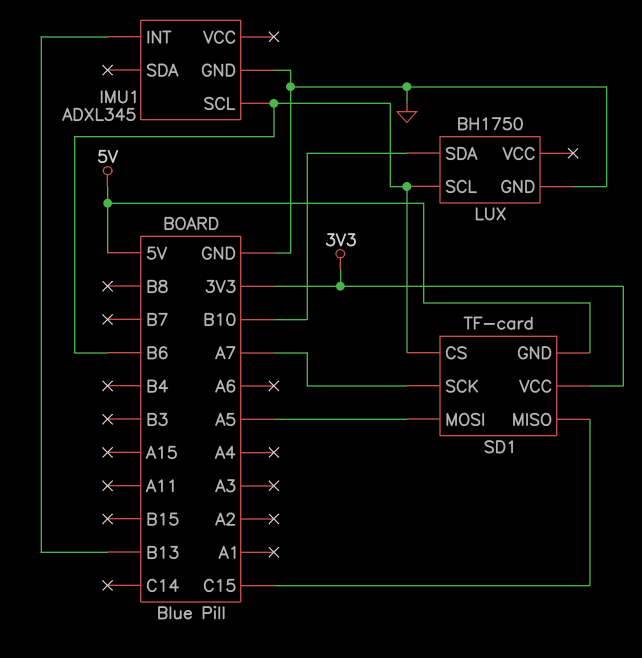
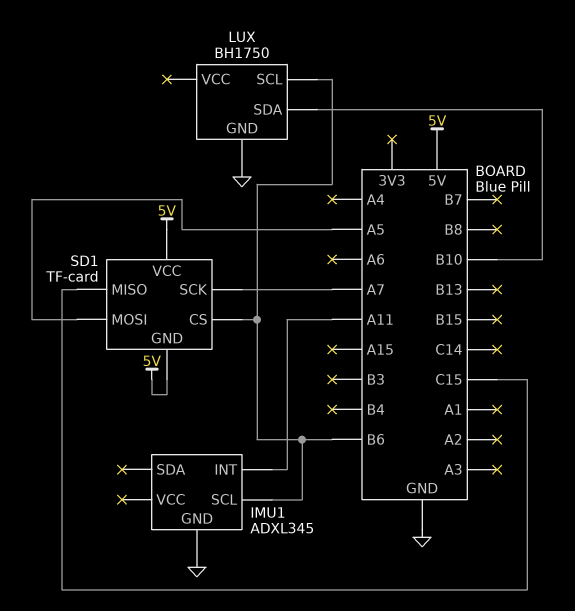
IMU1 pin INT: B13 -> A11
SD1 pin VCC: 3V3 -> 5V

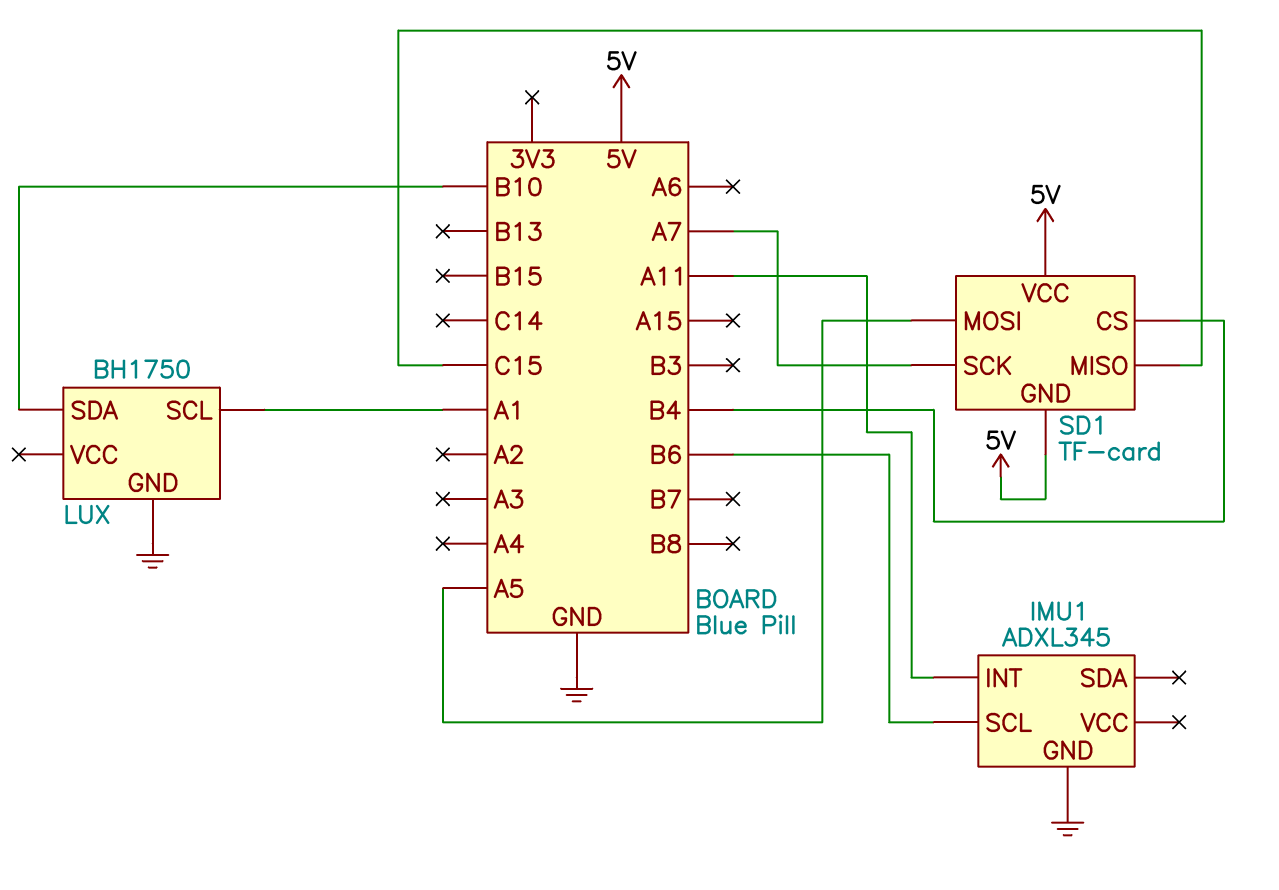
LUX pin SCL: B6 -> A1
SD1 pin CS: B6 -> B4

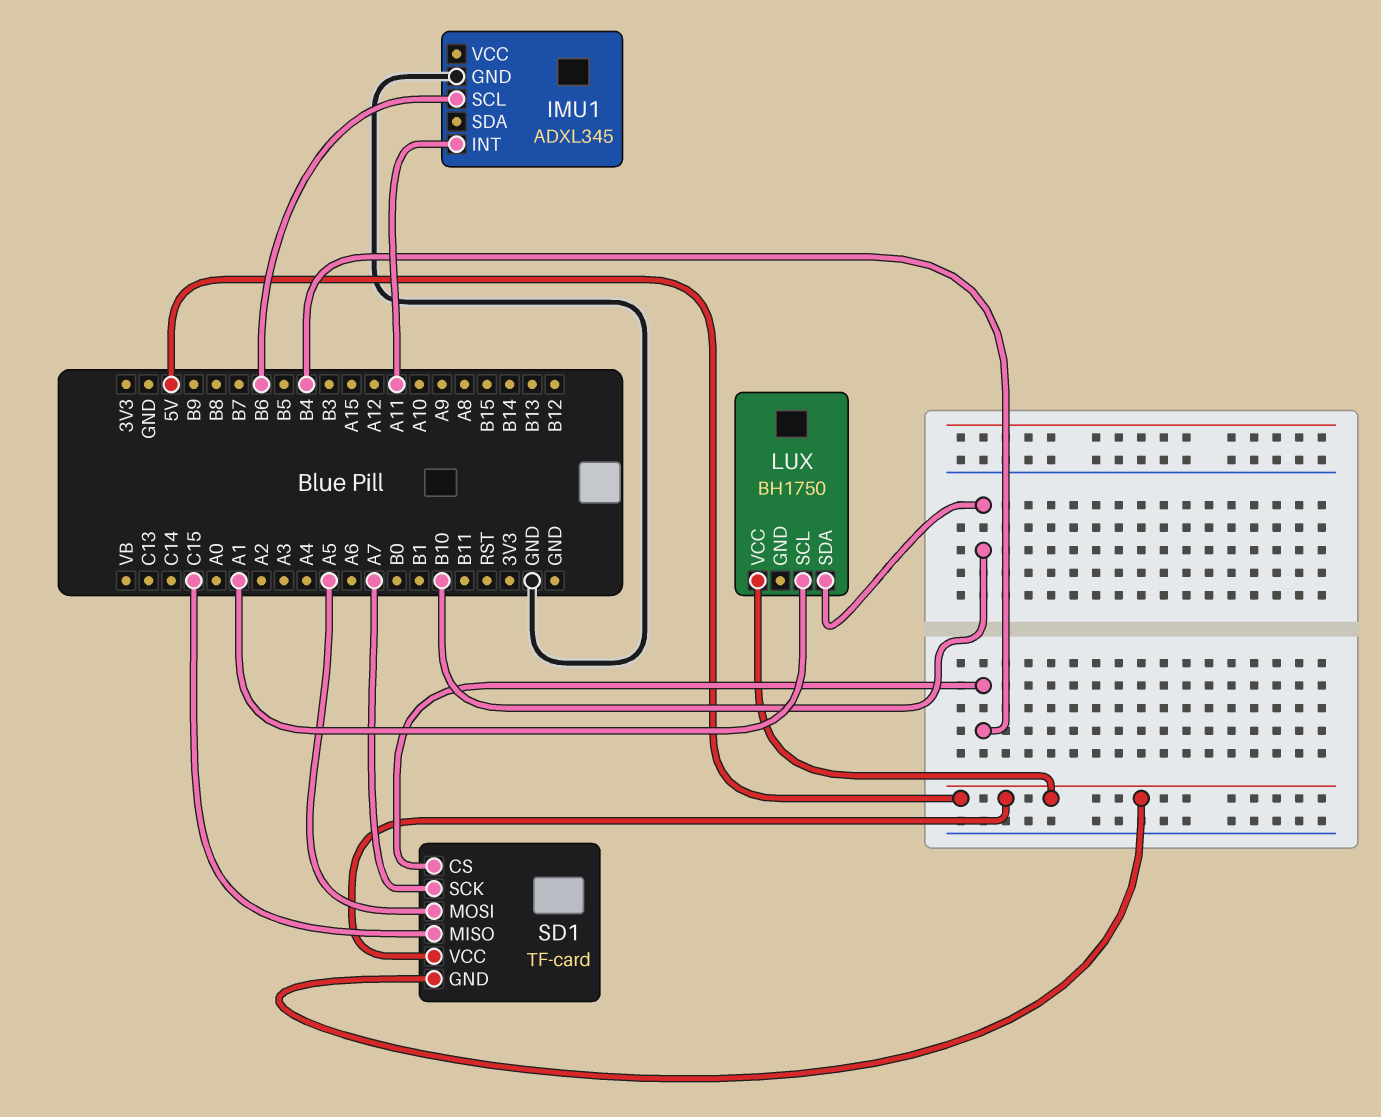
LUX pin GND: GND -> none
LUX pin VCC: none -> 5V

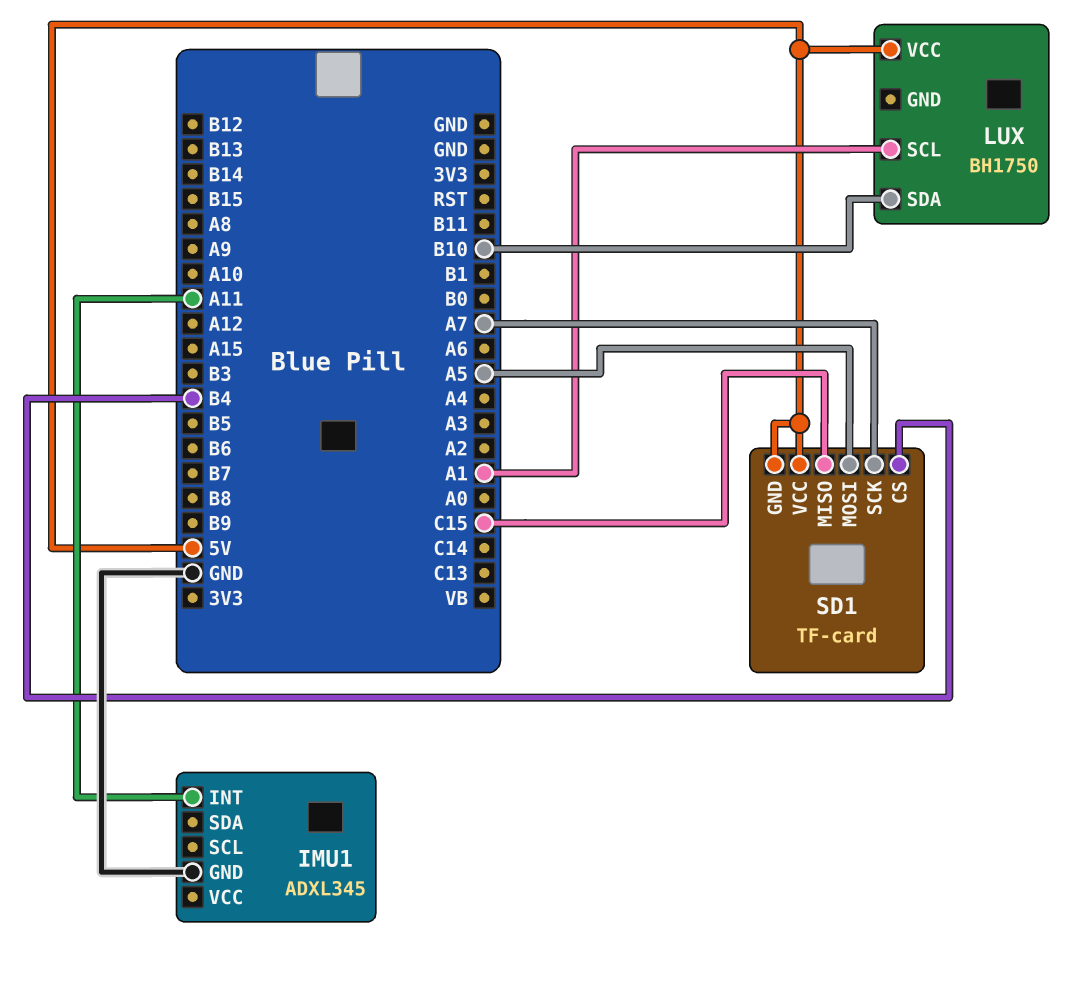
IMU1 pin SCL: B6 -> none

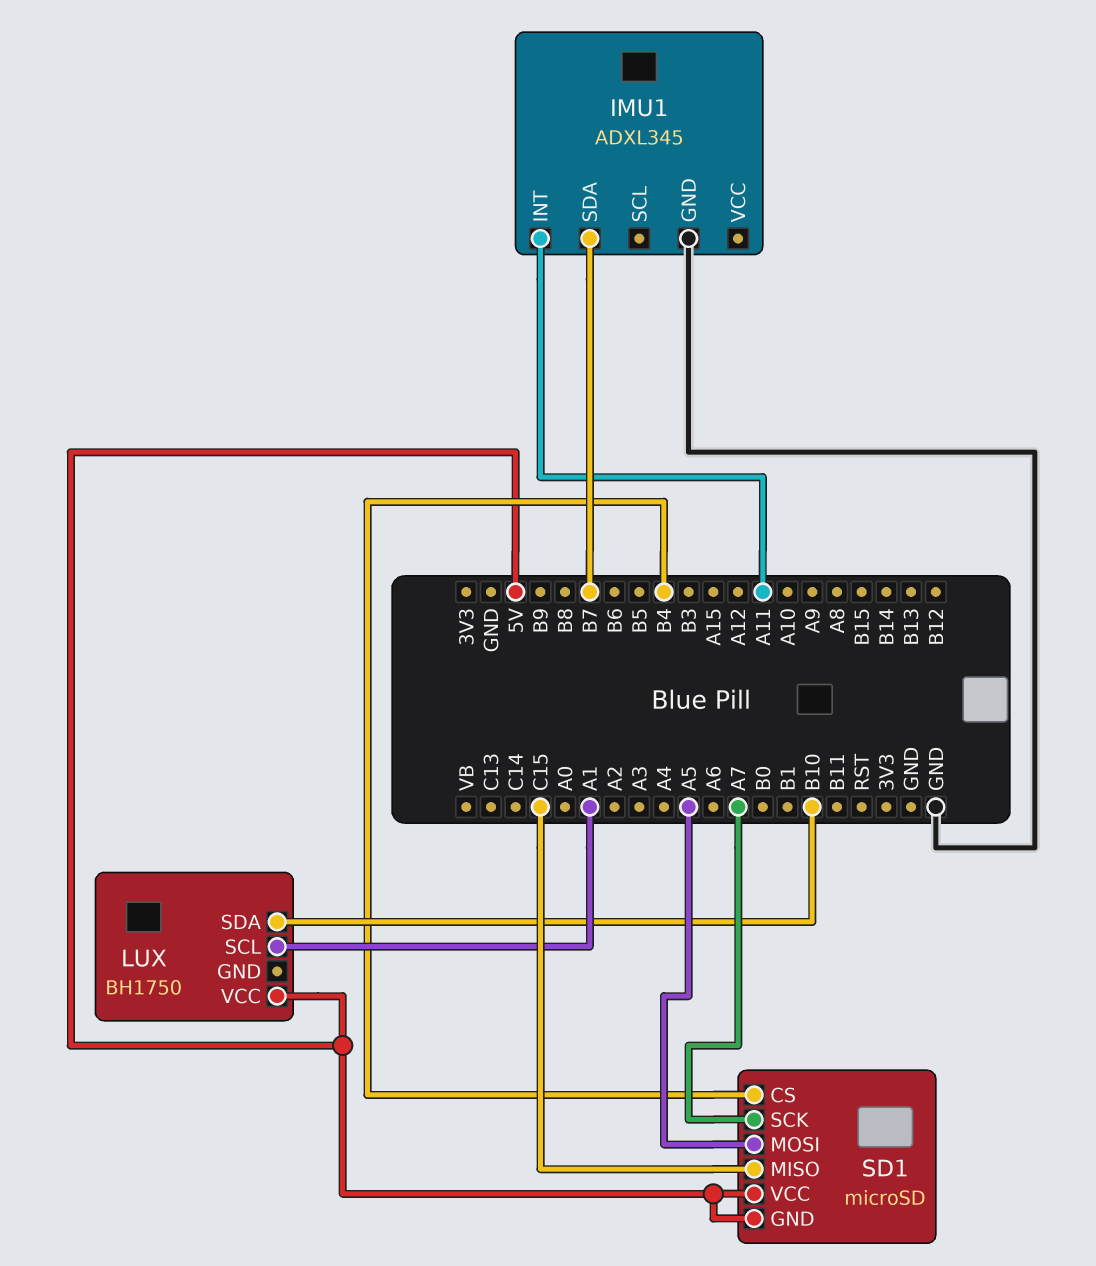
IMU1 pin SDA: none -> B7
SD1: TF-card -> microSD

